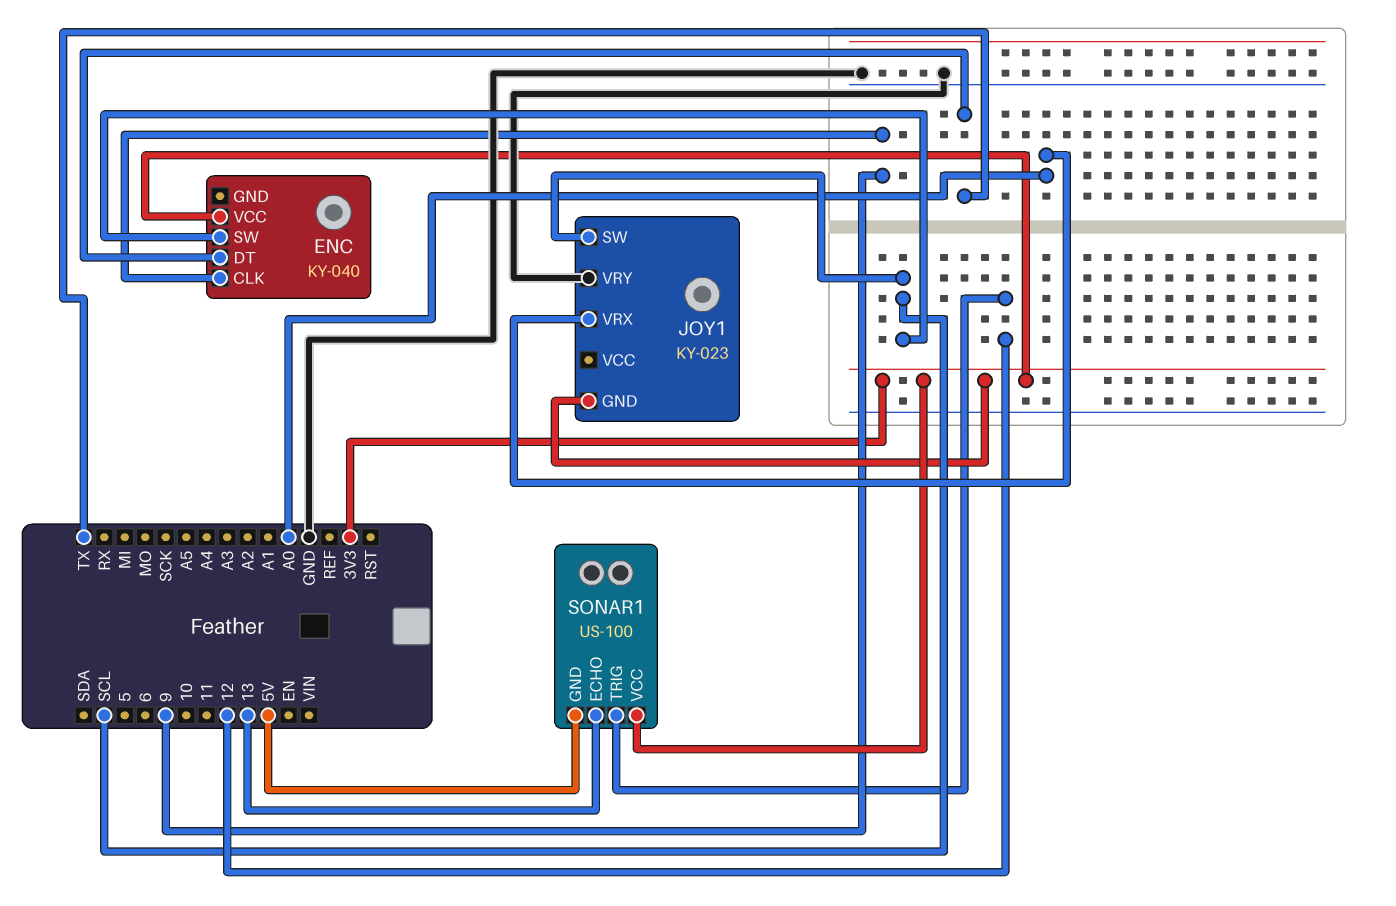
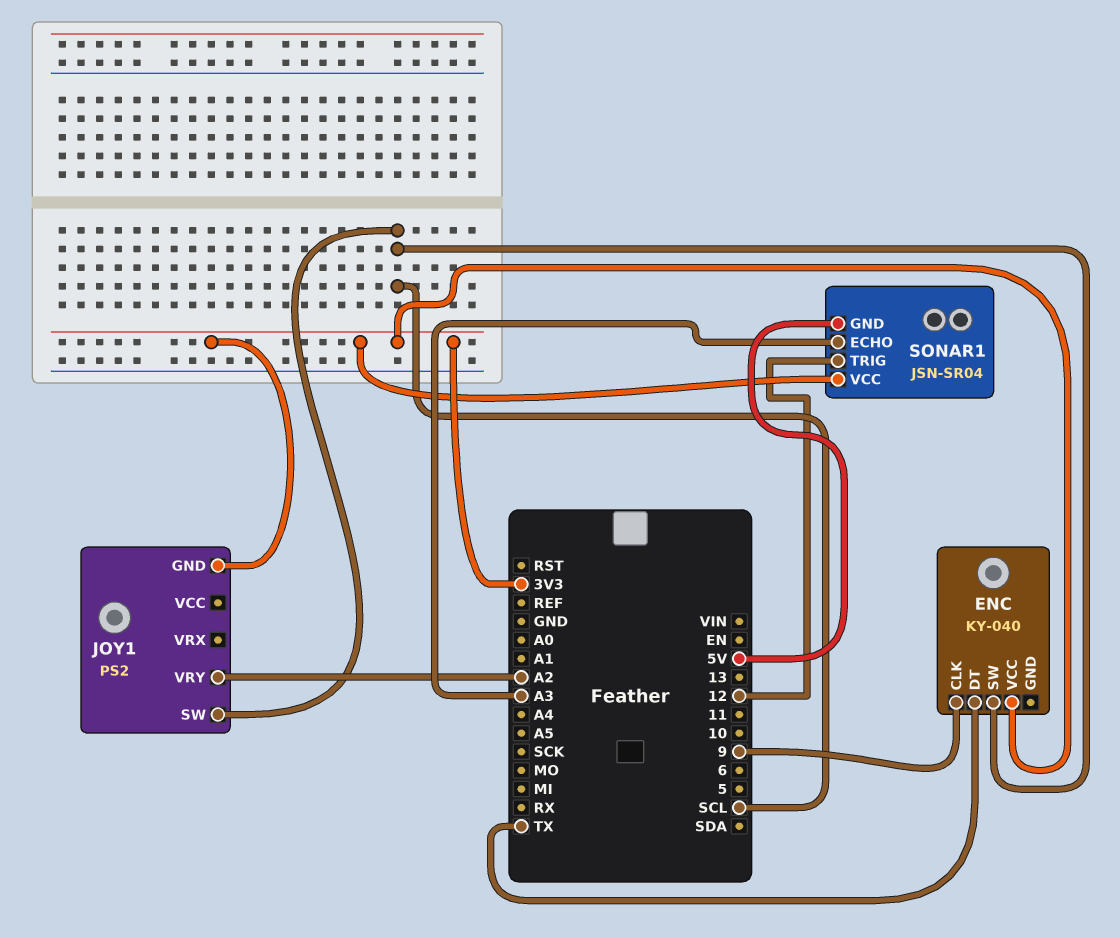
JOY1: KY-023 -> PS2
JOY1 pin VRX: A0 -> none
JOY1 pin VRY: GND -> A2
SONAR1: US-100 -> JSN-SR04
SONAR1 pin ECHO: 13 -> A3

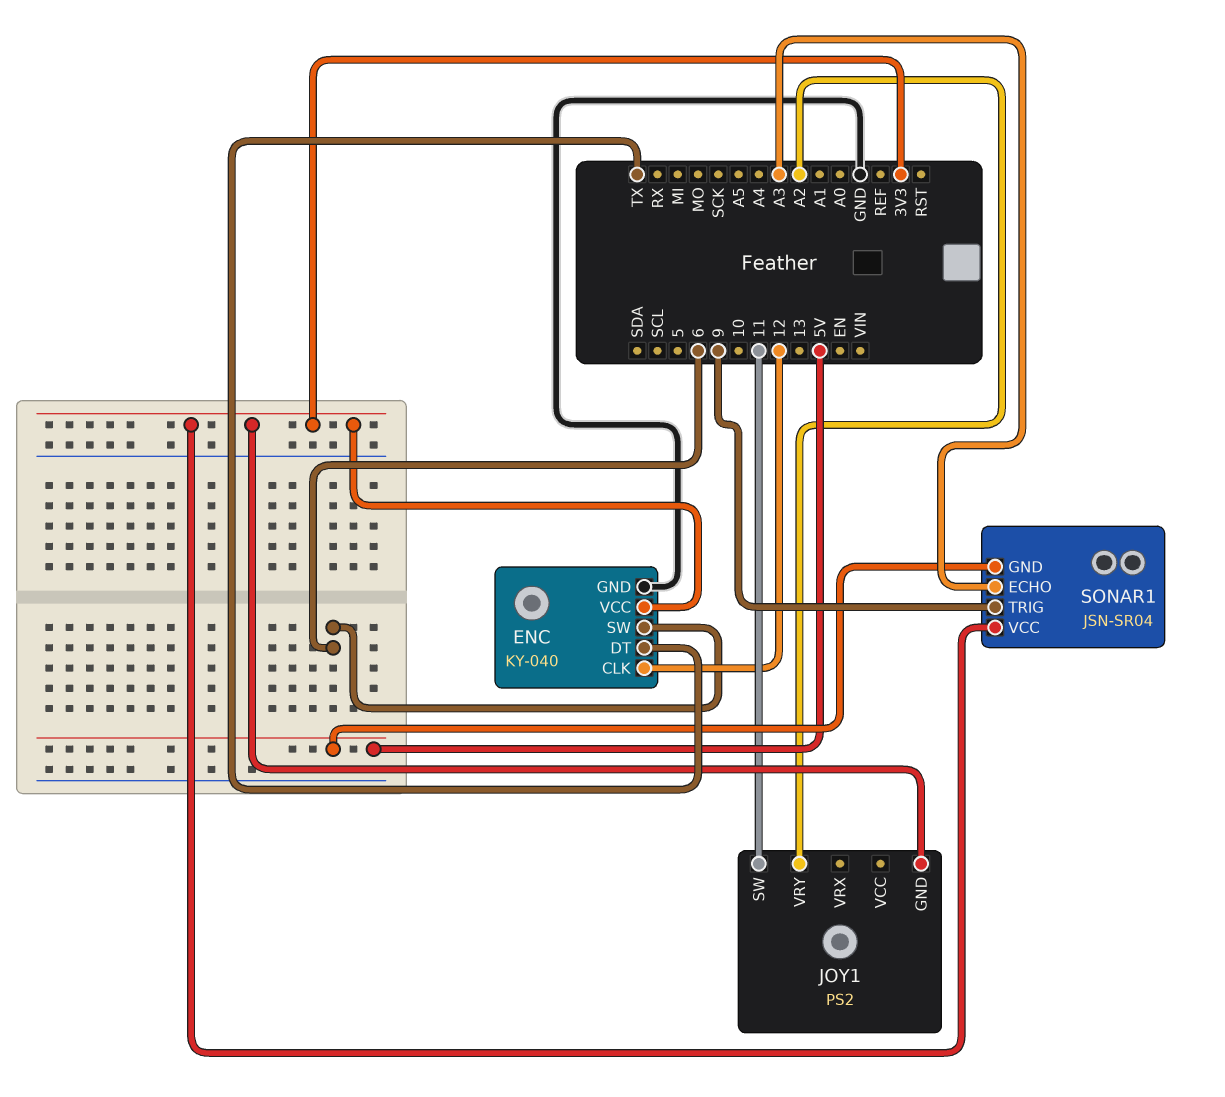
ENC pin CLK: 9 -> 12
ENC pin GND: none -> GND
ENC pin SW: SCL -> 6
JOY1 pin SW: SCL -> 11
SONAR1 pin TRIG: 12 -> 9

